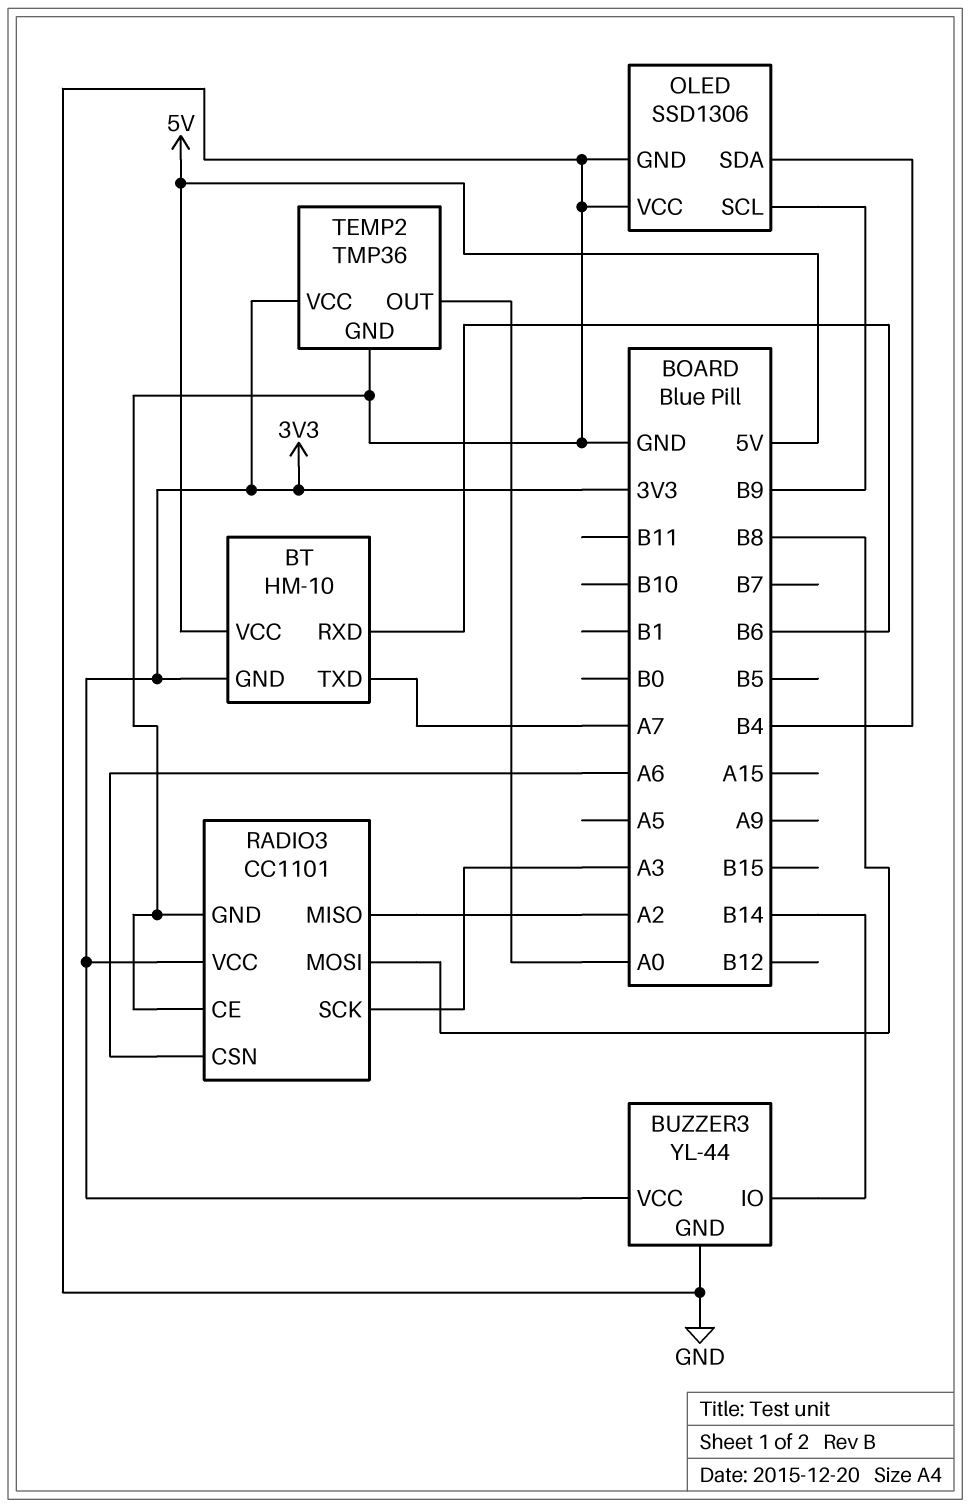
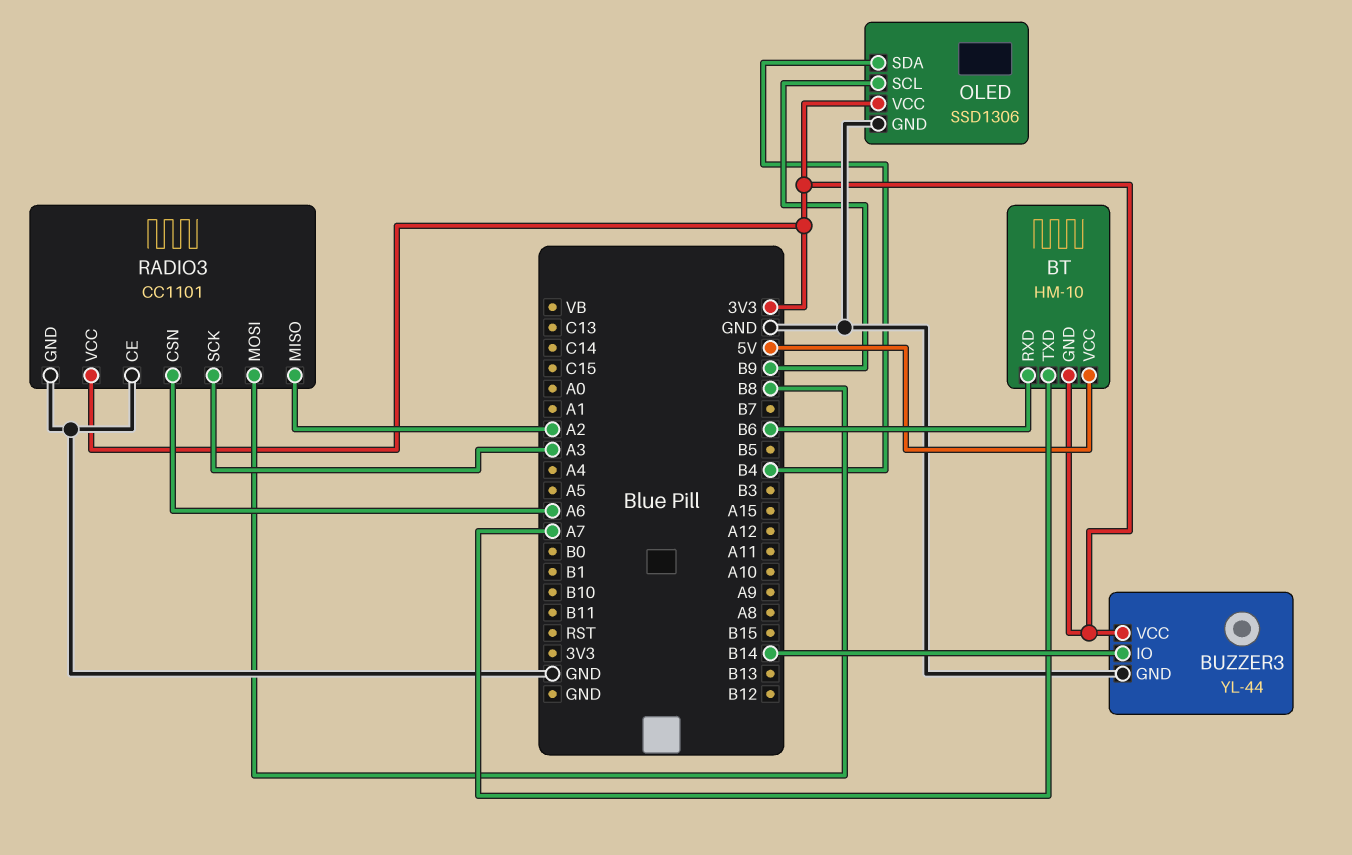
OLED pin VCC: GND -> 3V3
TEMP2: TMP36 -> none
TEMP2 pin GND: GND -> none
TEMP2 pin OUT: A0 -> none
TEMP2 pin VCC: 3V3 -> none

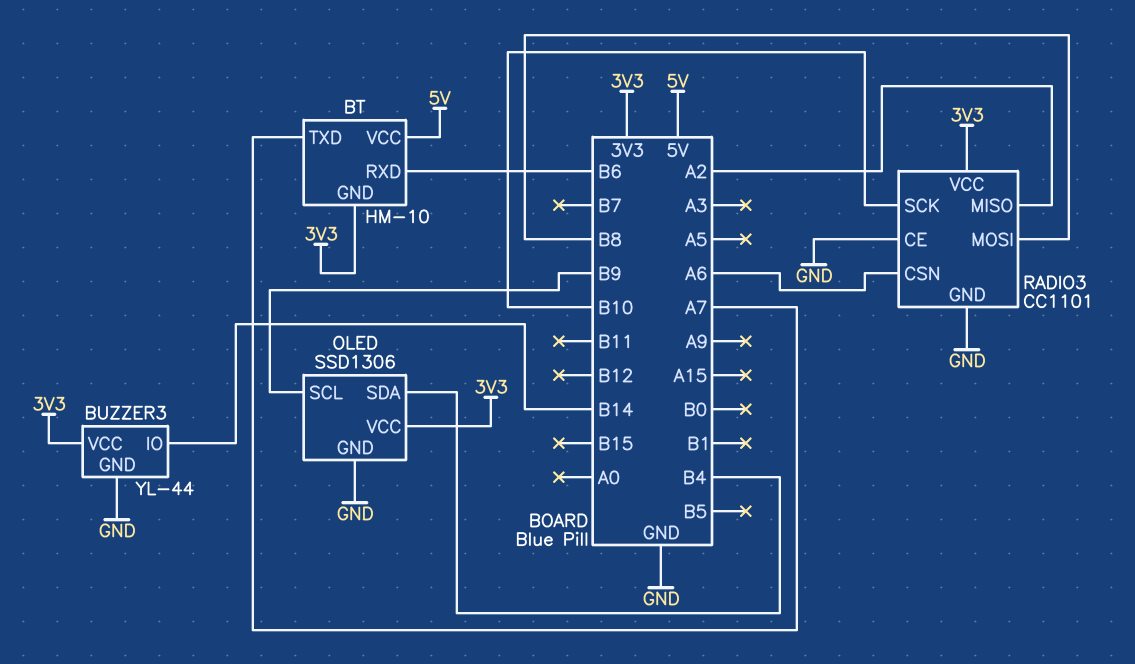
RADIO3 pin SCK: A3 -> B10

